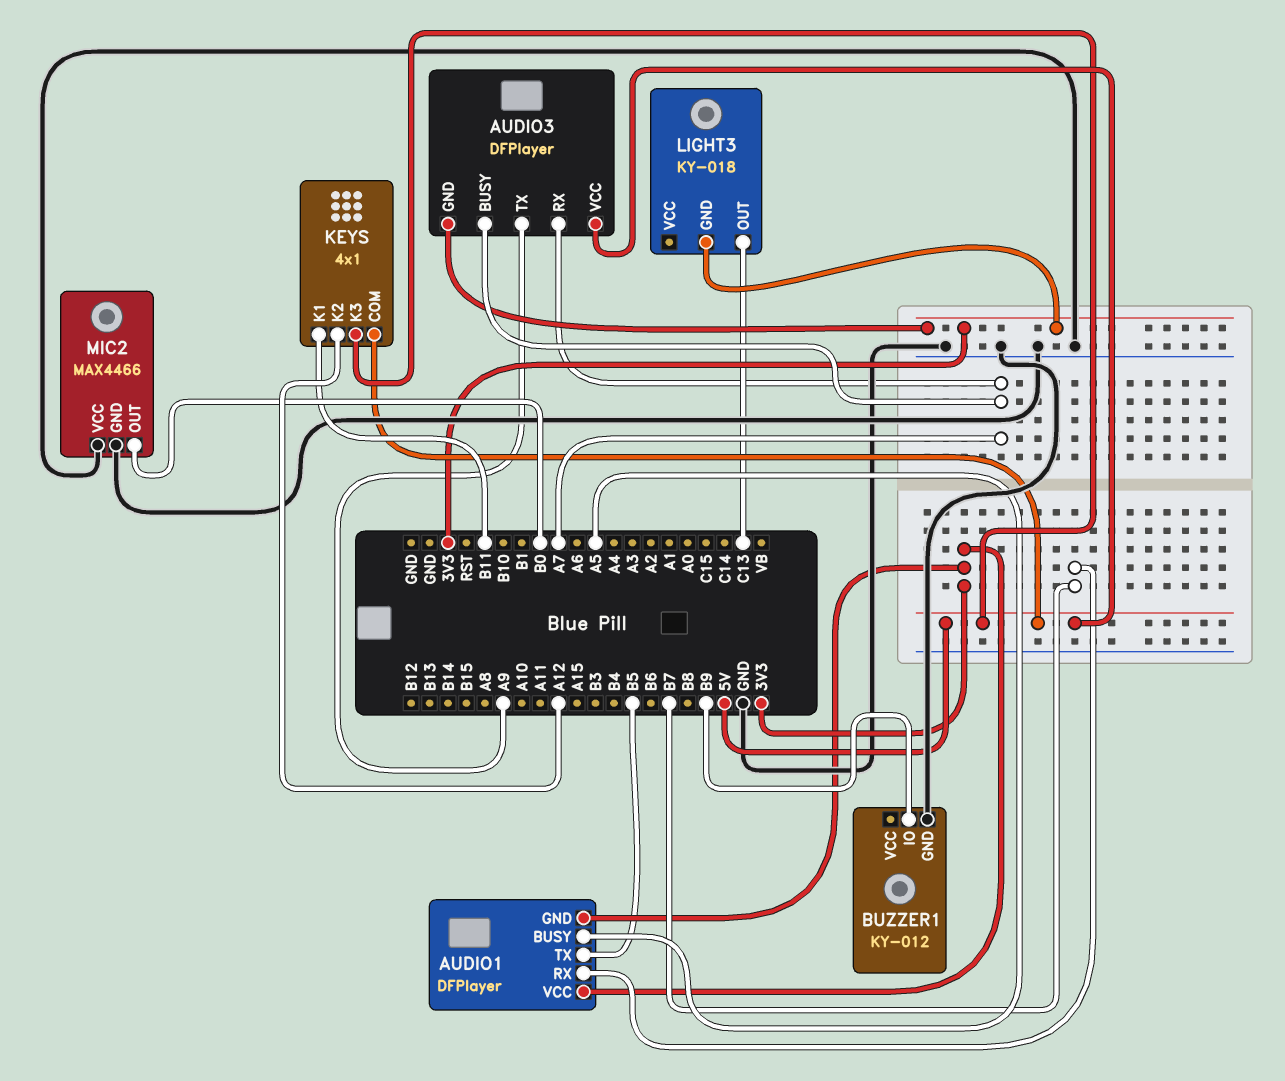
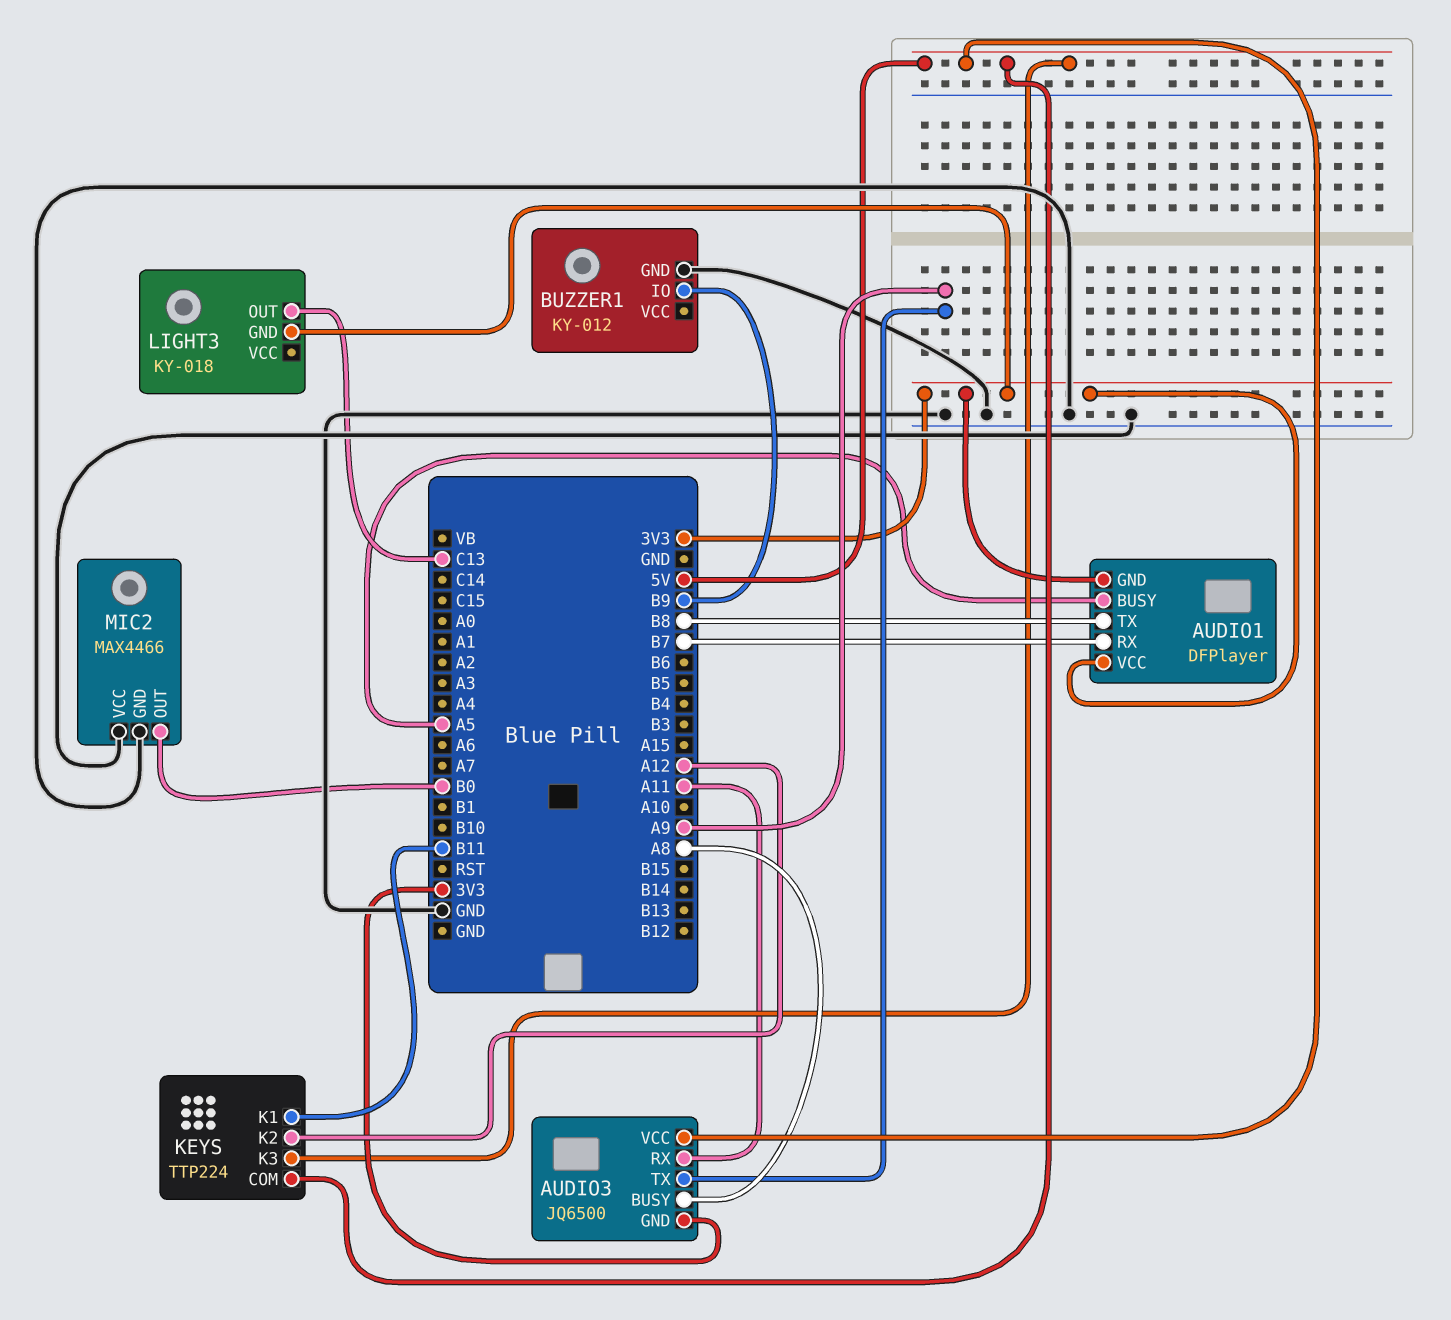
AUDIO1 pin TX: B5 -> B8
AUDIO3: DFPlayer -> JQ6500
AUDIO3 pin BUSY: A7 -> A8
AUDIO3 pin RX: A7 -> A11
KEYS: 4x1 -> TTP224

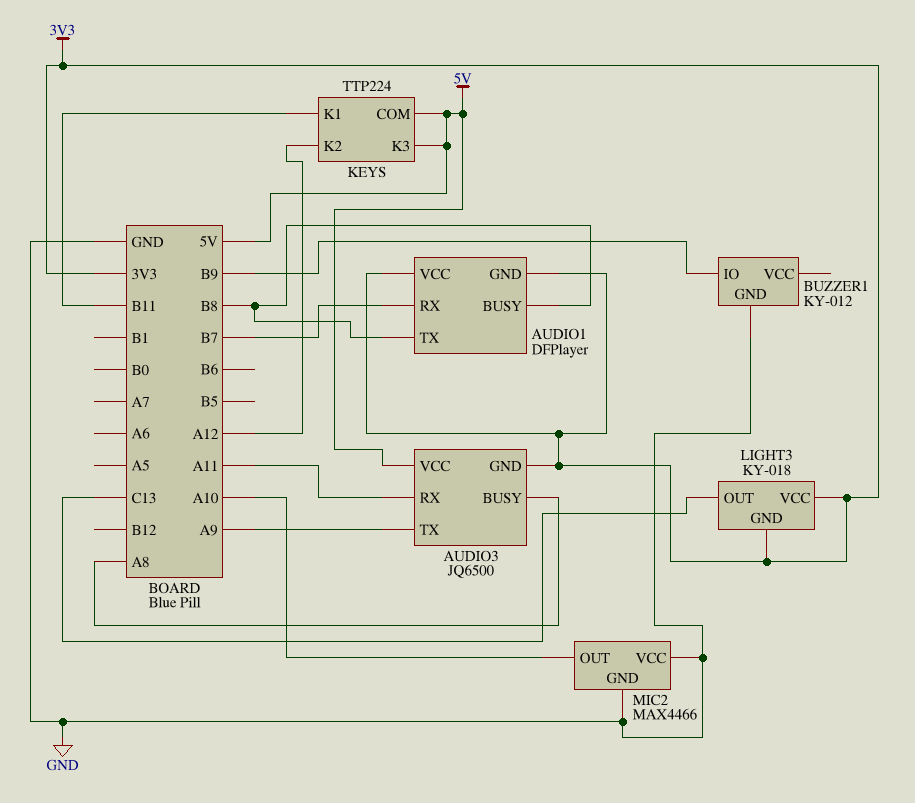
AUDIO1 pin BUSY: A5 -> B8
LIGHT3 pin VCC: none -> 3V3
MIC2 pin OUT: B0 -> A10

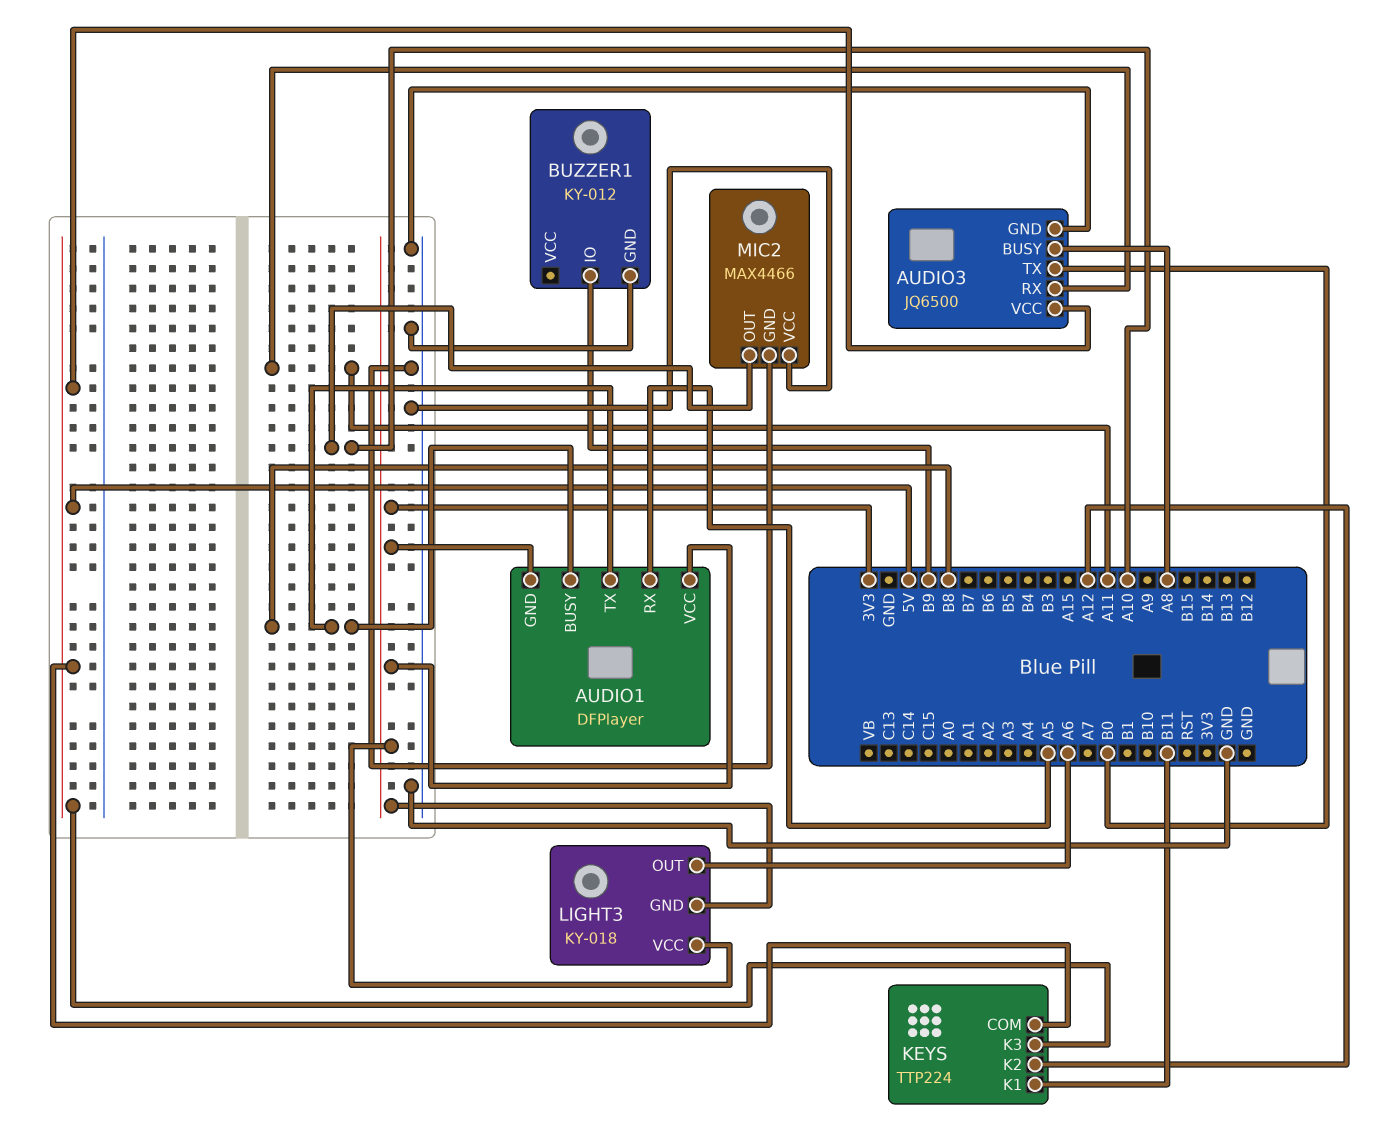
AUDIO1 pin RX: B7 -> A5
AUDIO3 pin GND: 3V3 -> GND
AUDIO3 pin TX: A9 -> B0
LIGHT3 pin OUT: C13 -> A6

